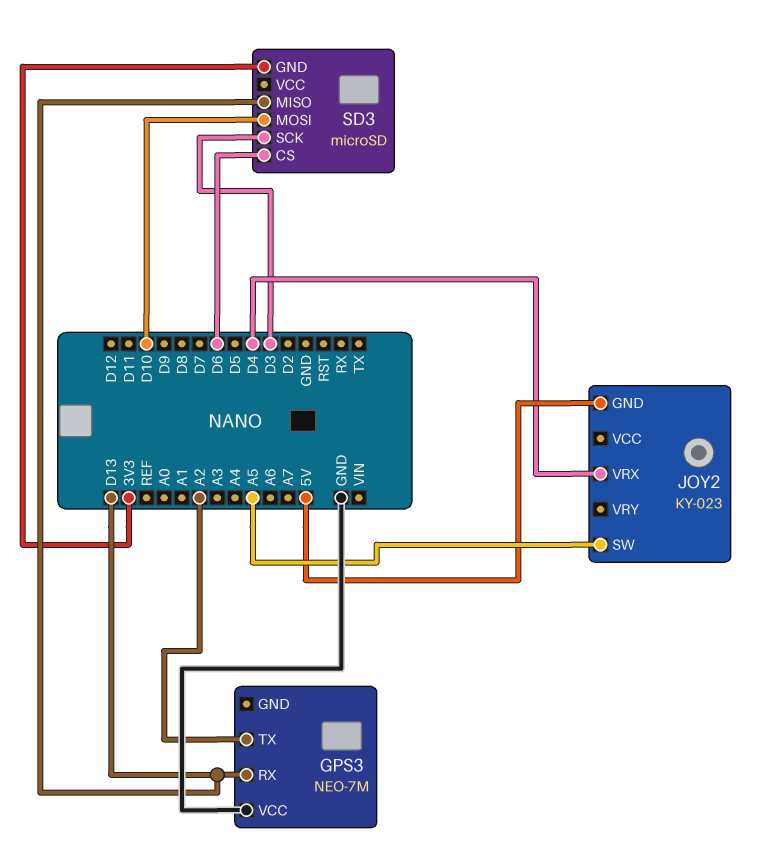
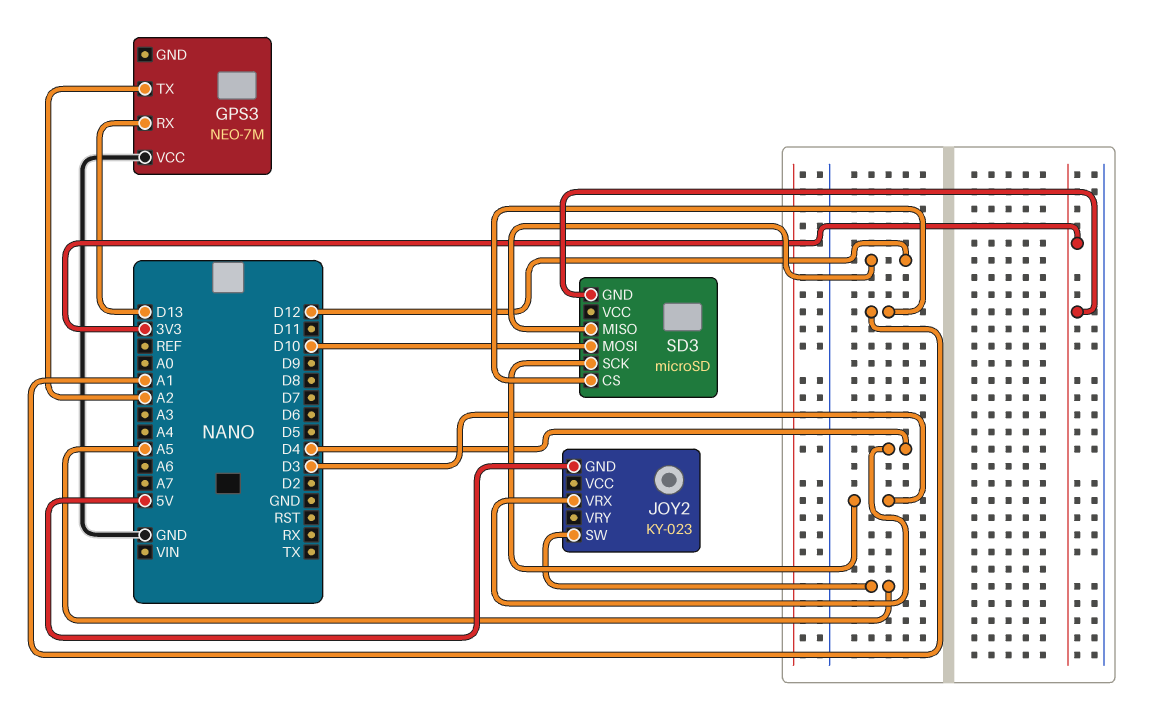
SD3 pin CS: D6 -> A1
SD3 pin MISO: D13 -> D12

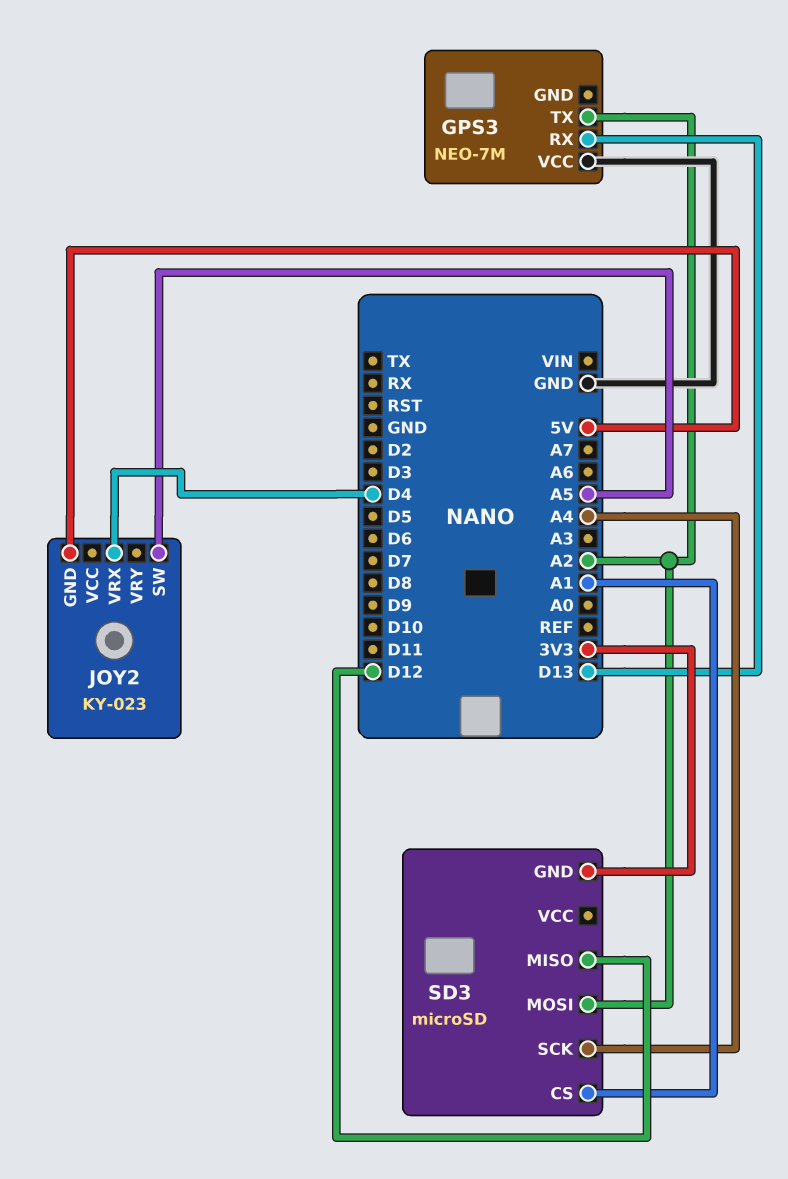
SD3 pin MOSI: D10 -> A2
SD3 pin SCK: D3 -> A4

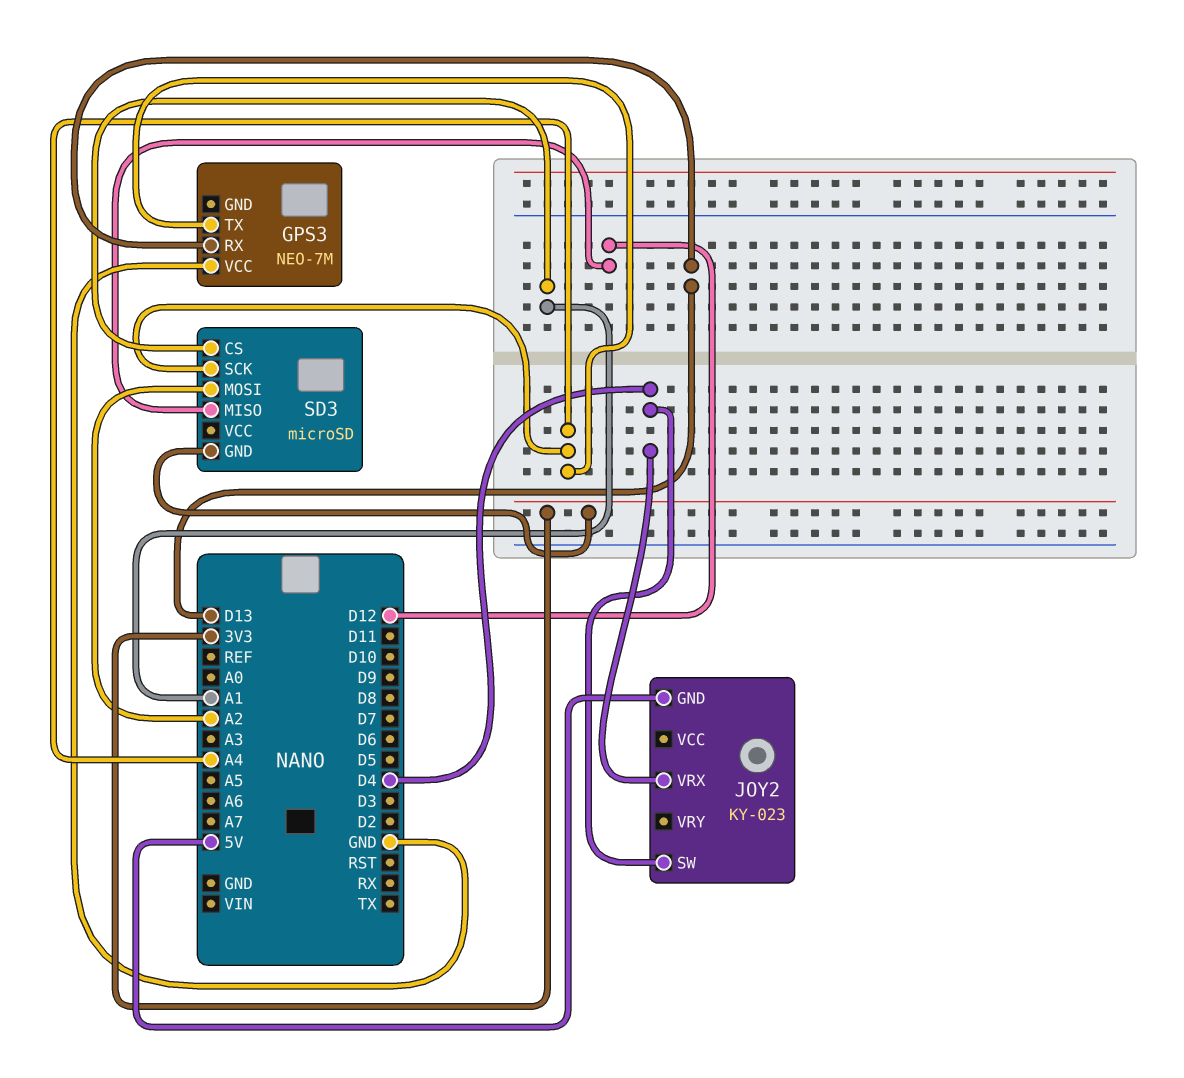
GPS3 pin TX: A2 -> A4
JOY2 pin SW: A5 -> D4

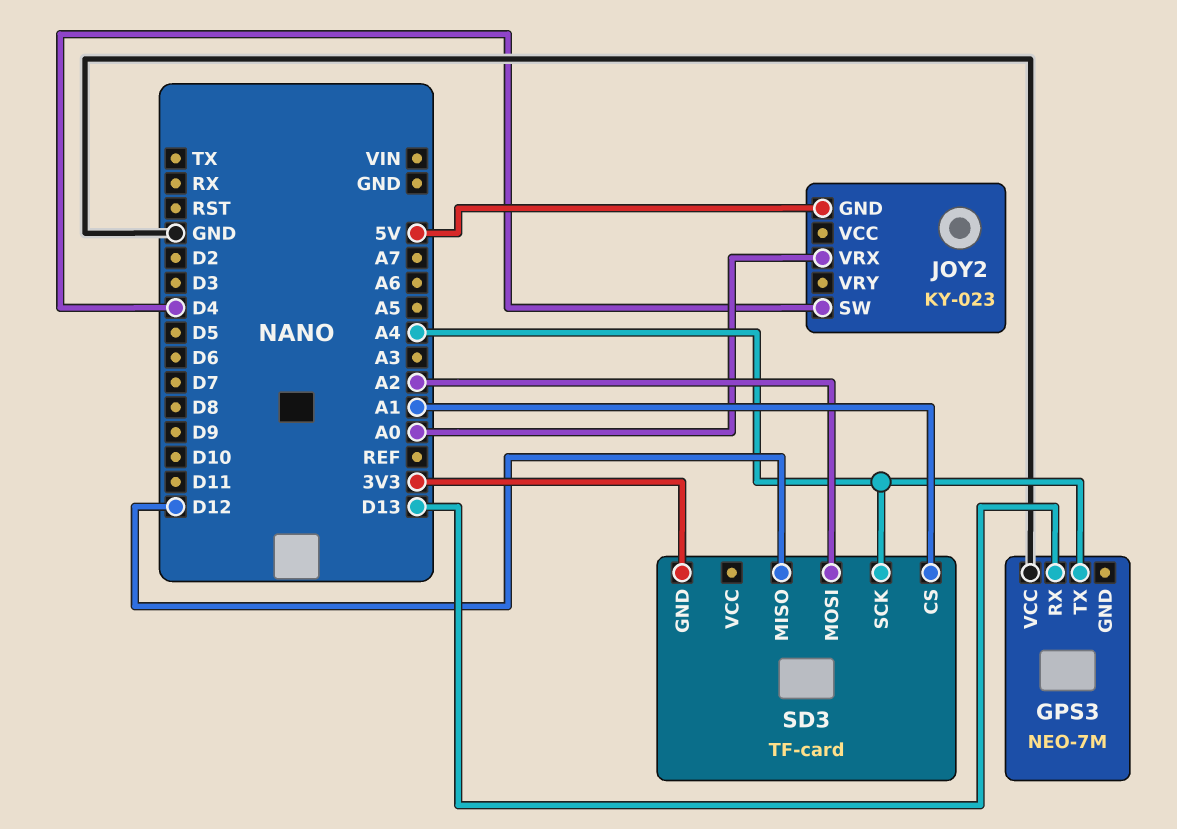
JOY2 pin VRX: D4 -> A0
SD3: microSD -> TF-card

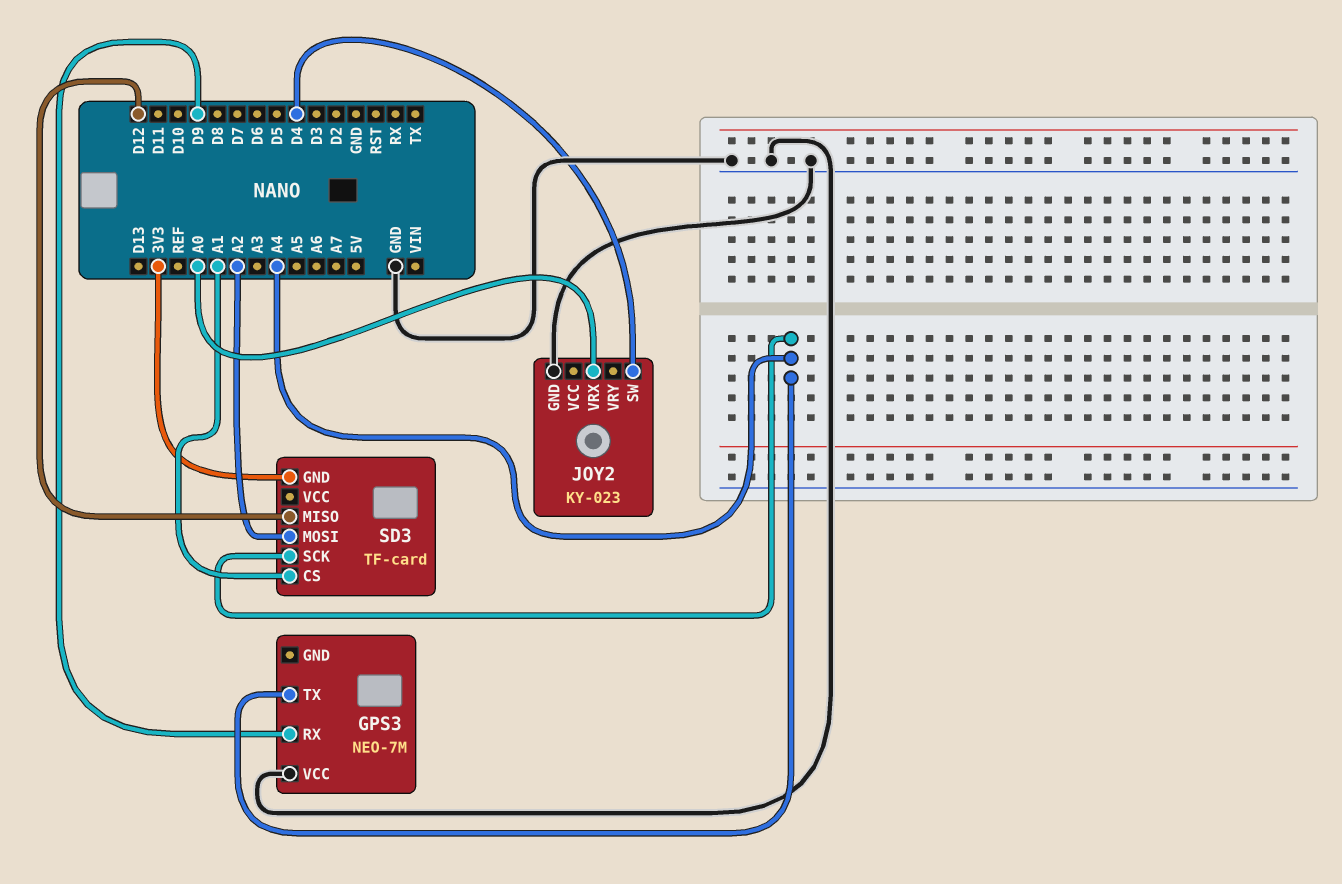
GPS3 pin RX: D13 -> D9
JOY2 pin GND: 5V -> GND

